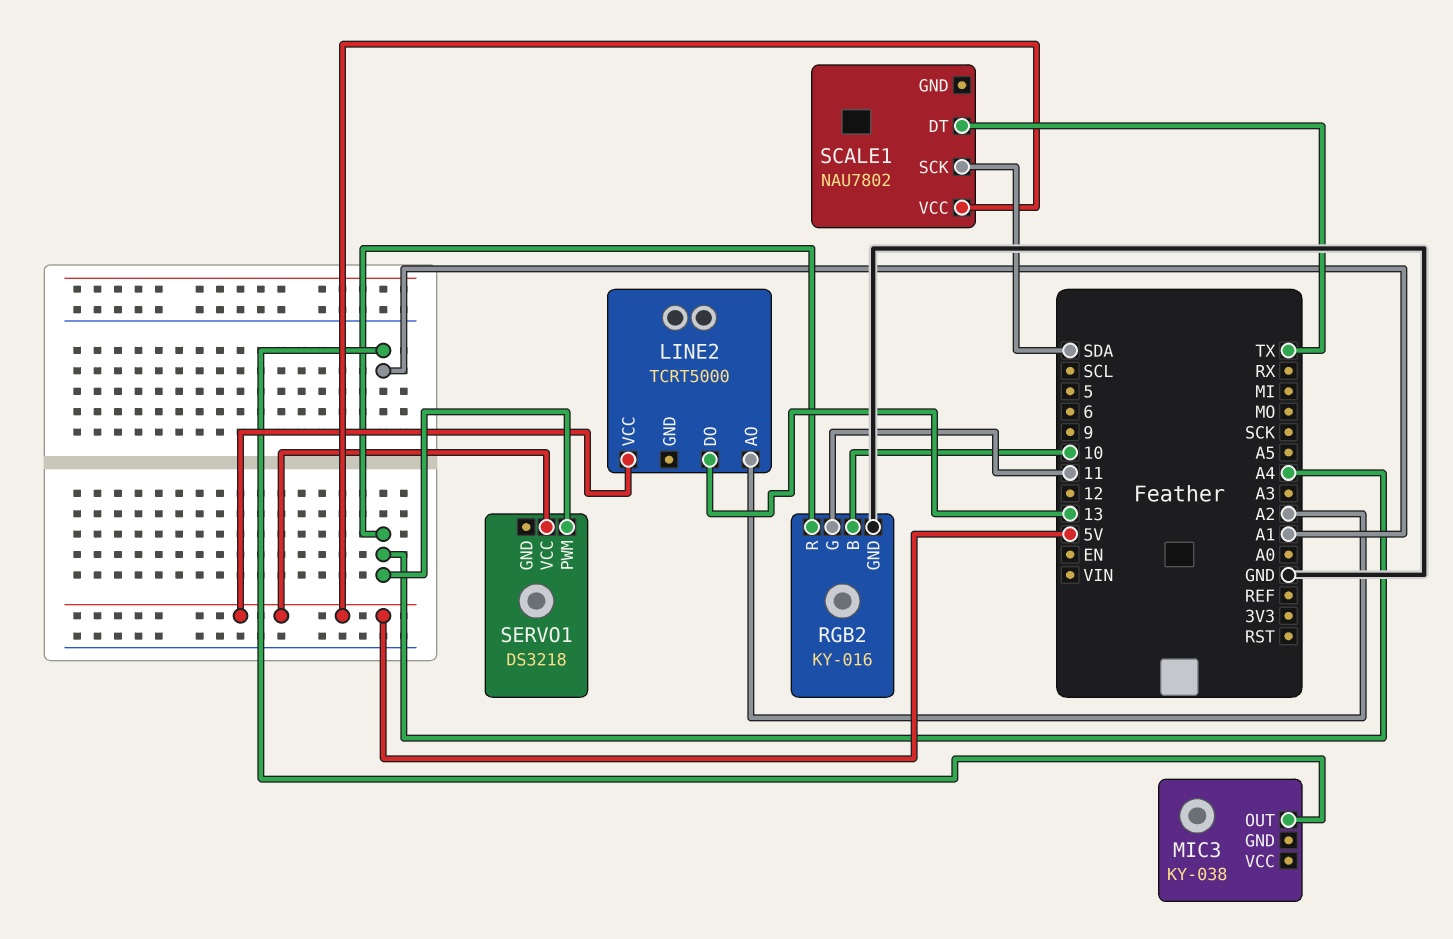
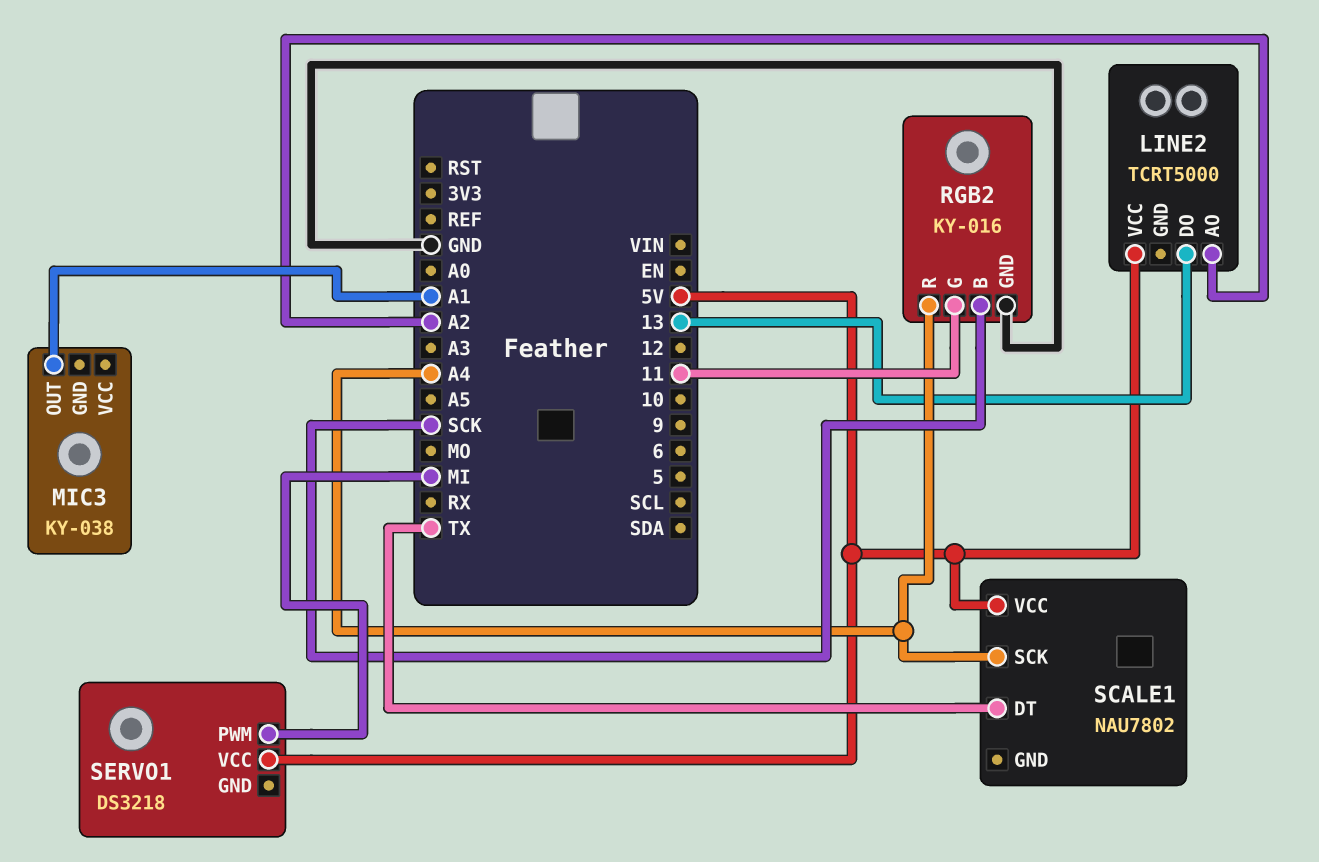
RGB2 pin B: 10 -> SCK
SCALE1 pin SCK: SDA -> A4
SERVO1 pin PWM: A4 -> MI

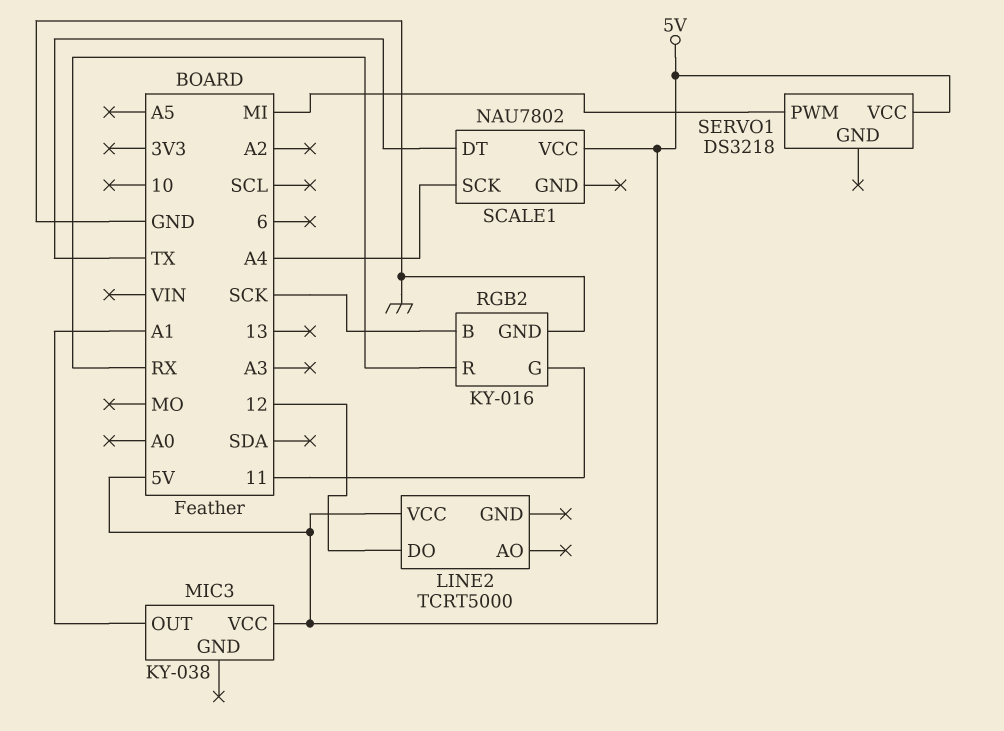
LINE2 pin AO: A2 -> none
LINE2 pin DO: 13 -> 12
MIC3 pin VCC: none -> 5V
RGB2 pin R: A4 -> RX

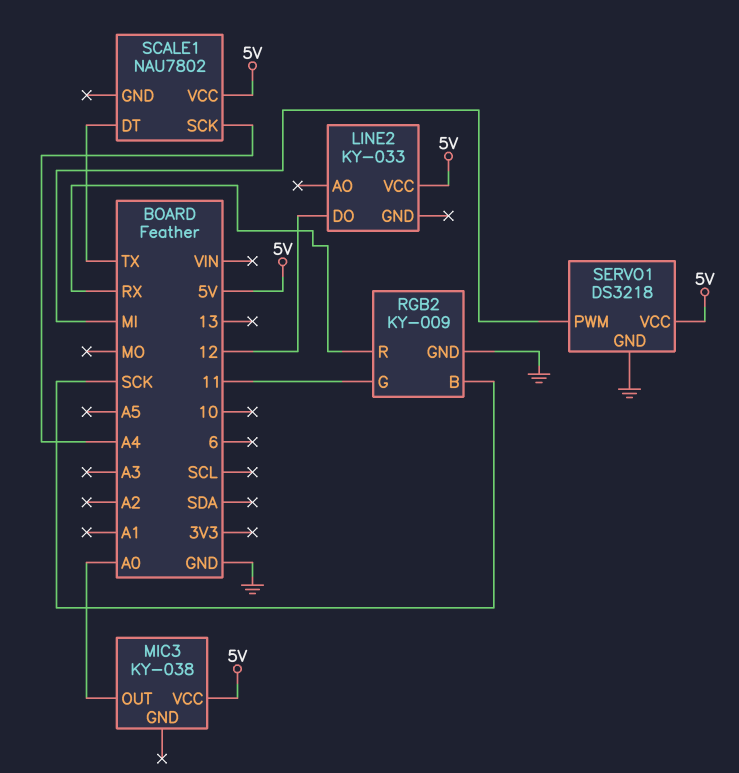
LINE2: TCRT5000 -> KY-033
MIC3 pin OUT: A1 -> A0
RGB2: KY-016 -> KY-009
SERVO1 pin GND: none -> GND

